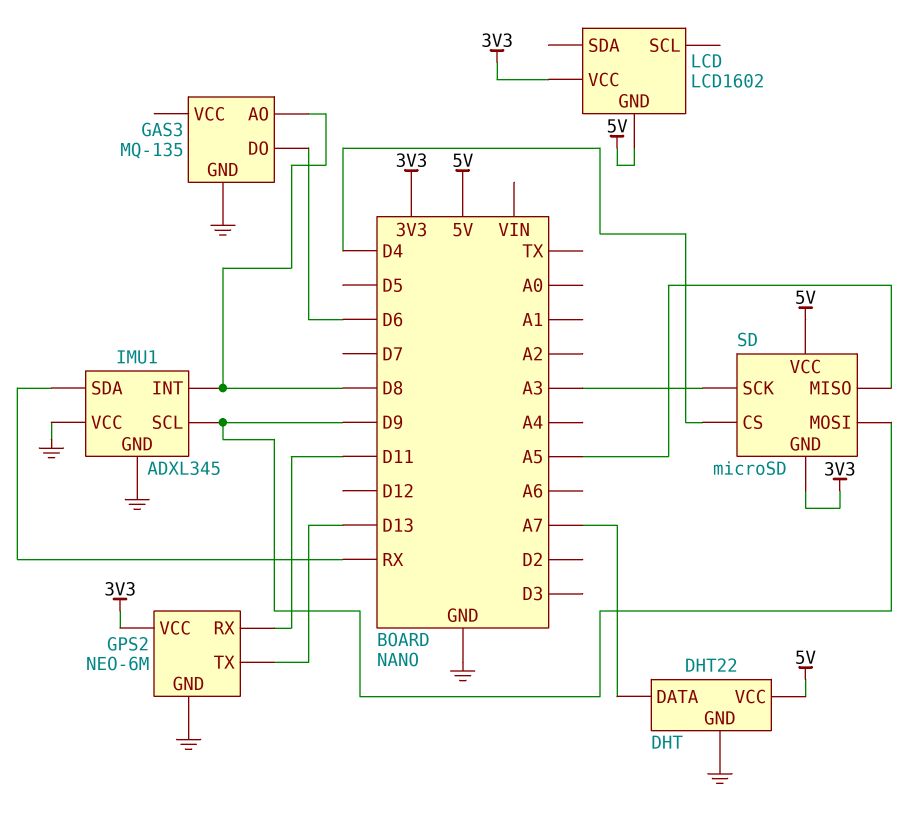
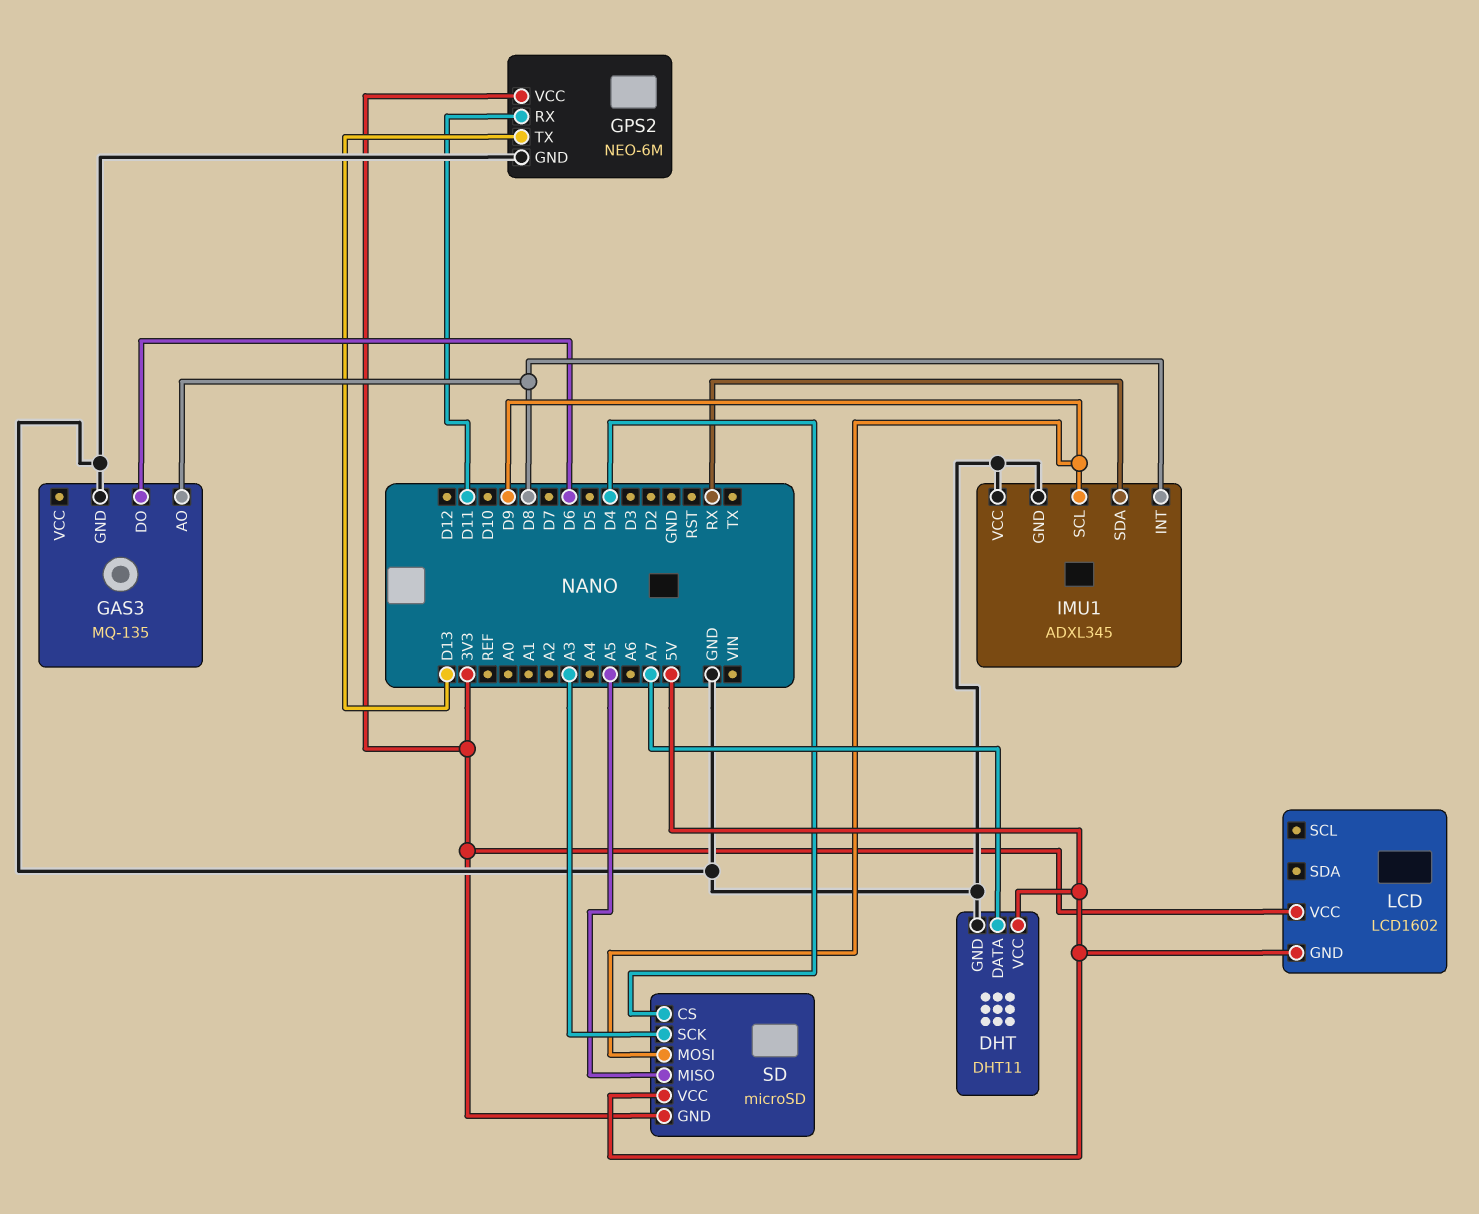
DHT: DHT22 -> DHT11

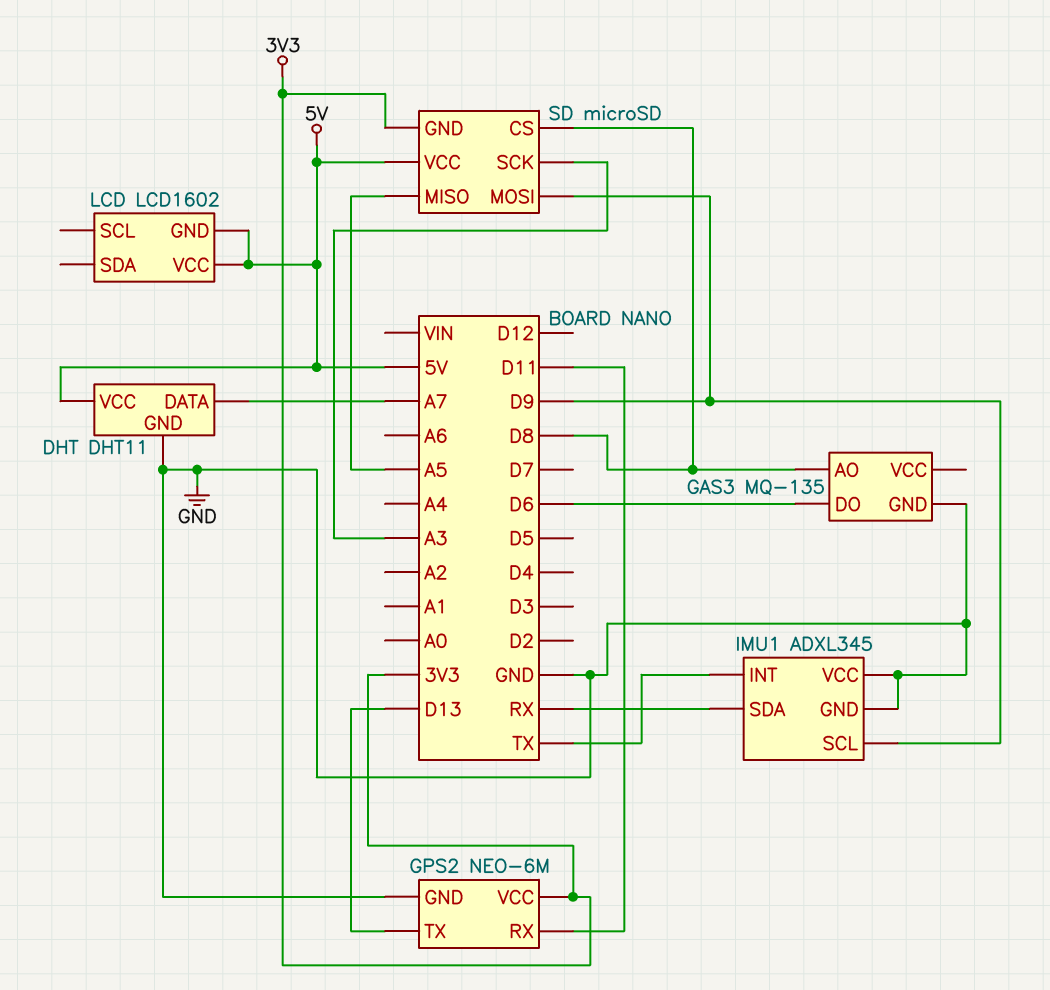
IMU1 pin INT: D8 -> TX
LCD pin VCC: 3V3 -> 5V
SD pin CS: D4 -> D8

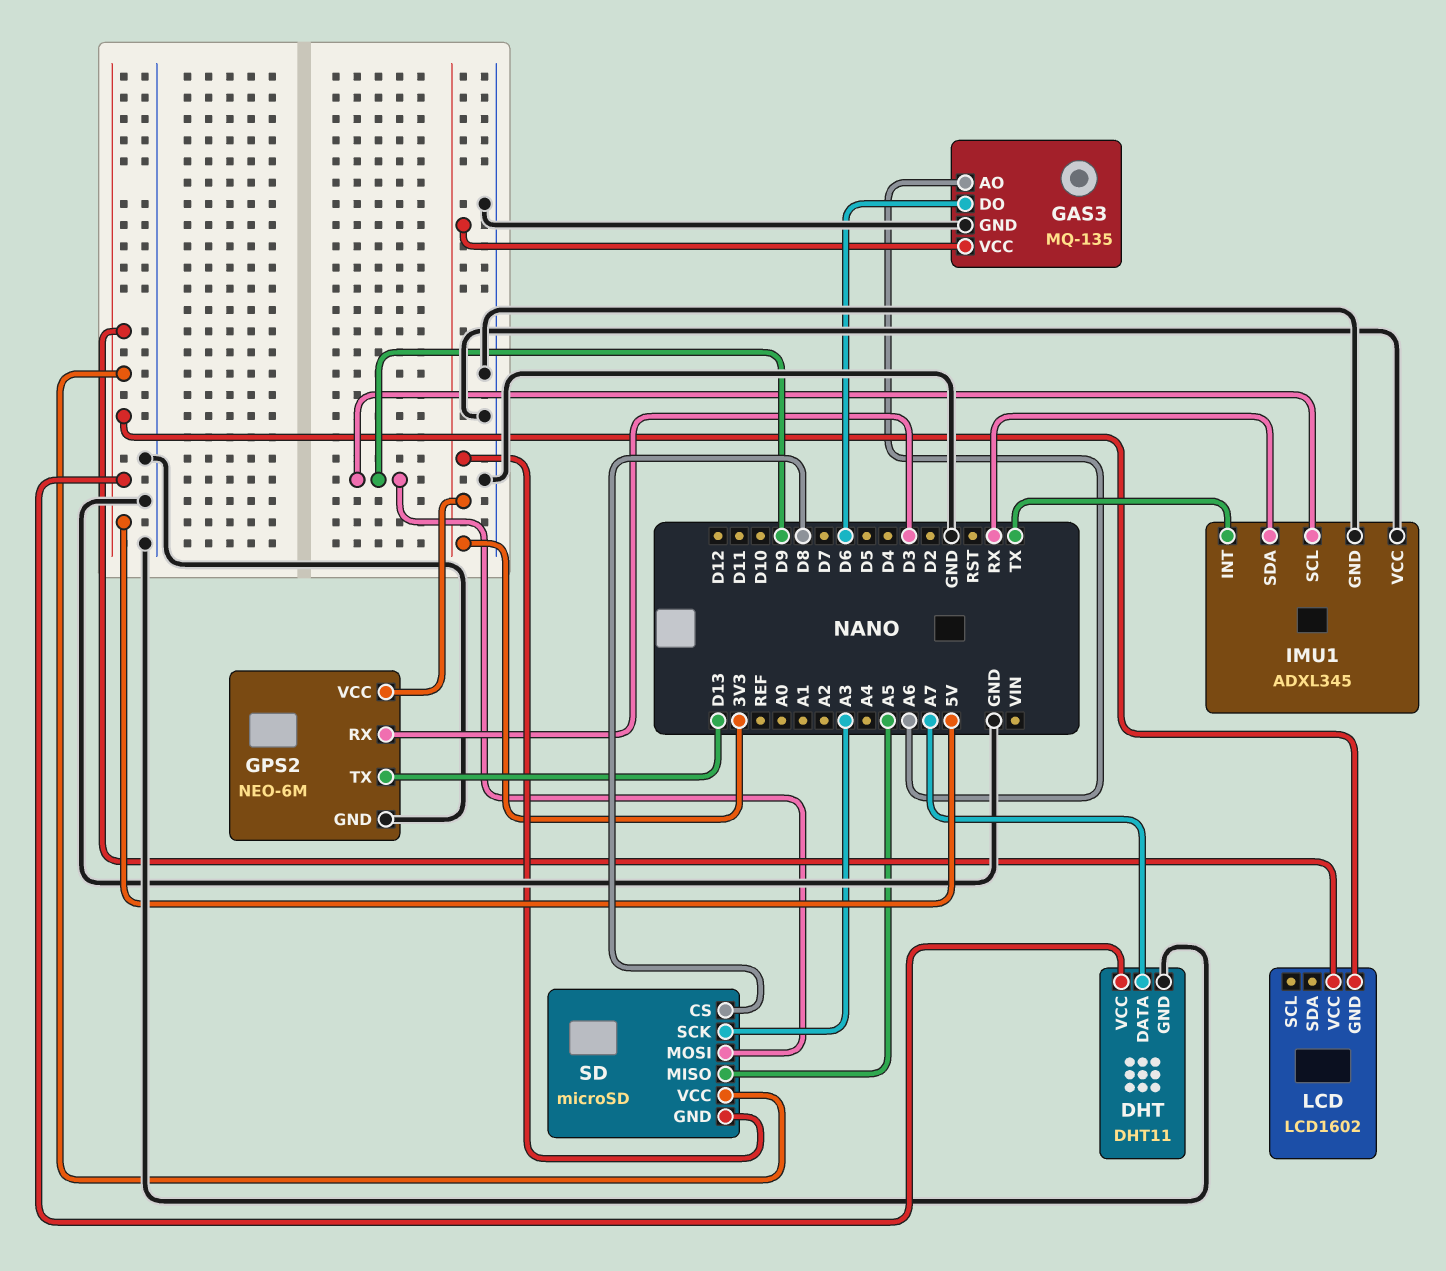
GAS3 pin AO: D8 -> A6
GAS3 pin VCC: none -> 3V3
GPS2 pin RX: D11 -> D3

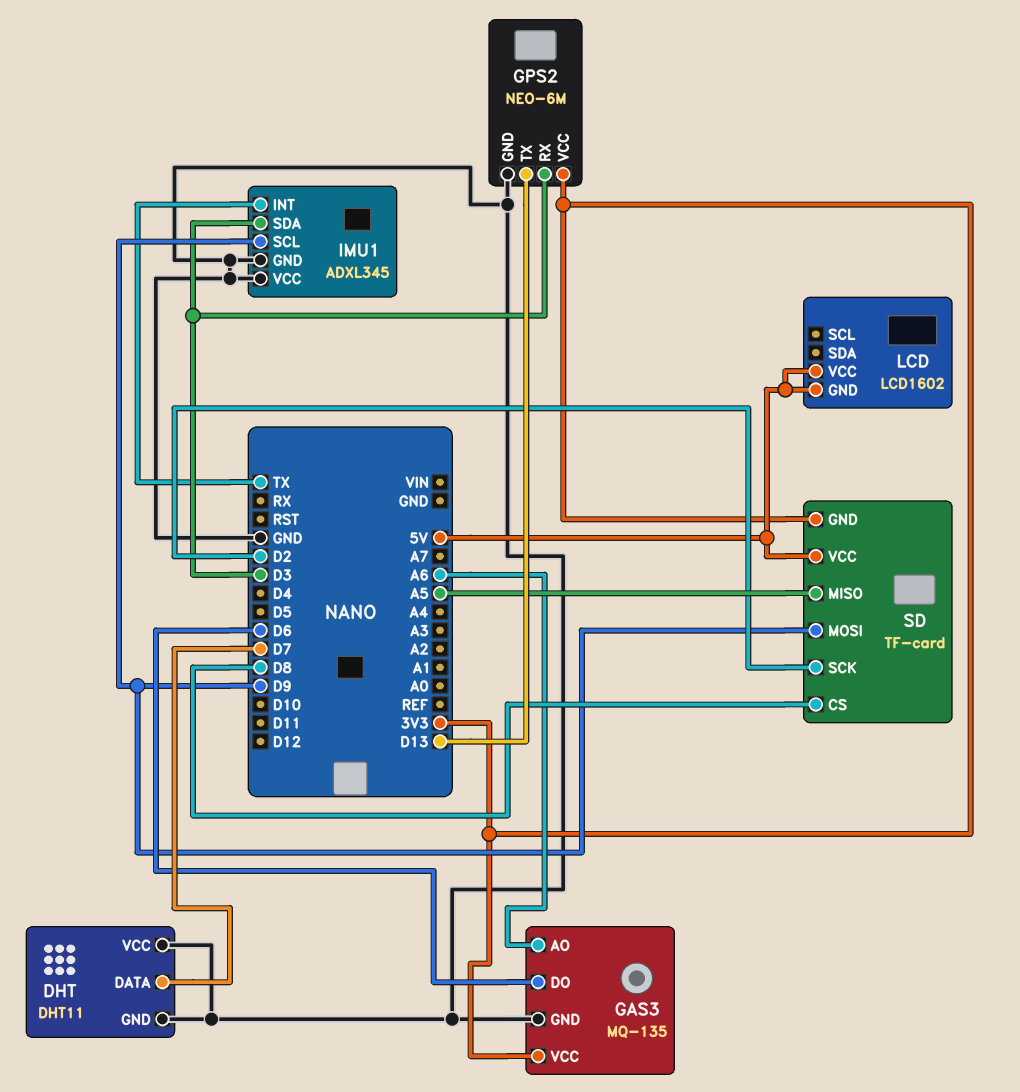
DHT pin DATA: A7 -> D7
DHT pin VCC: 5V -> GND
IMU1 pin SDA: RX -> D3
SD: microSD -> TF-card
SD pin SCK: A3 -> D2

